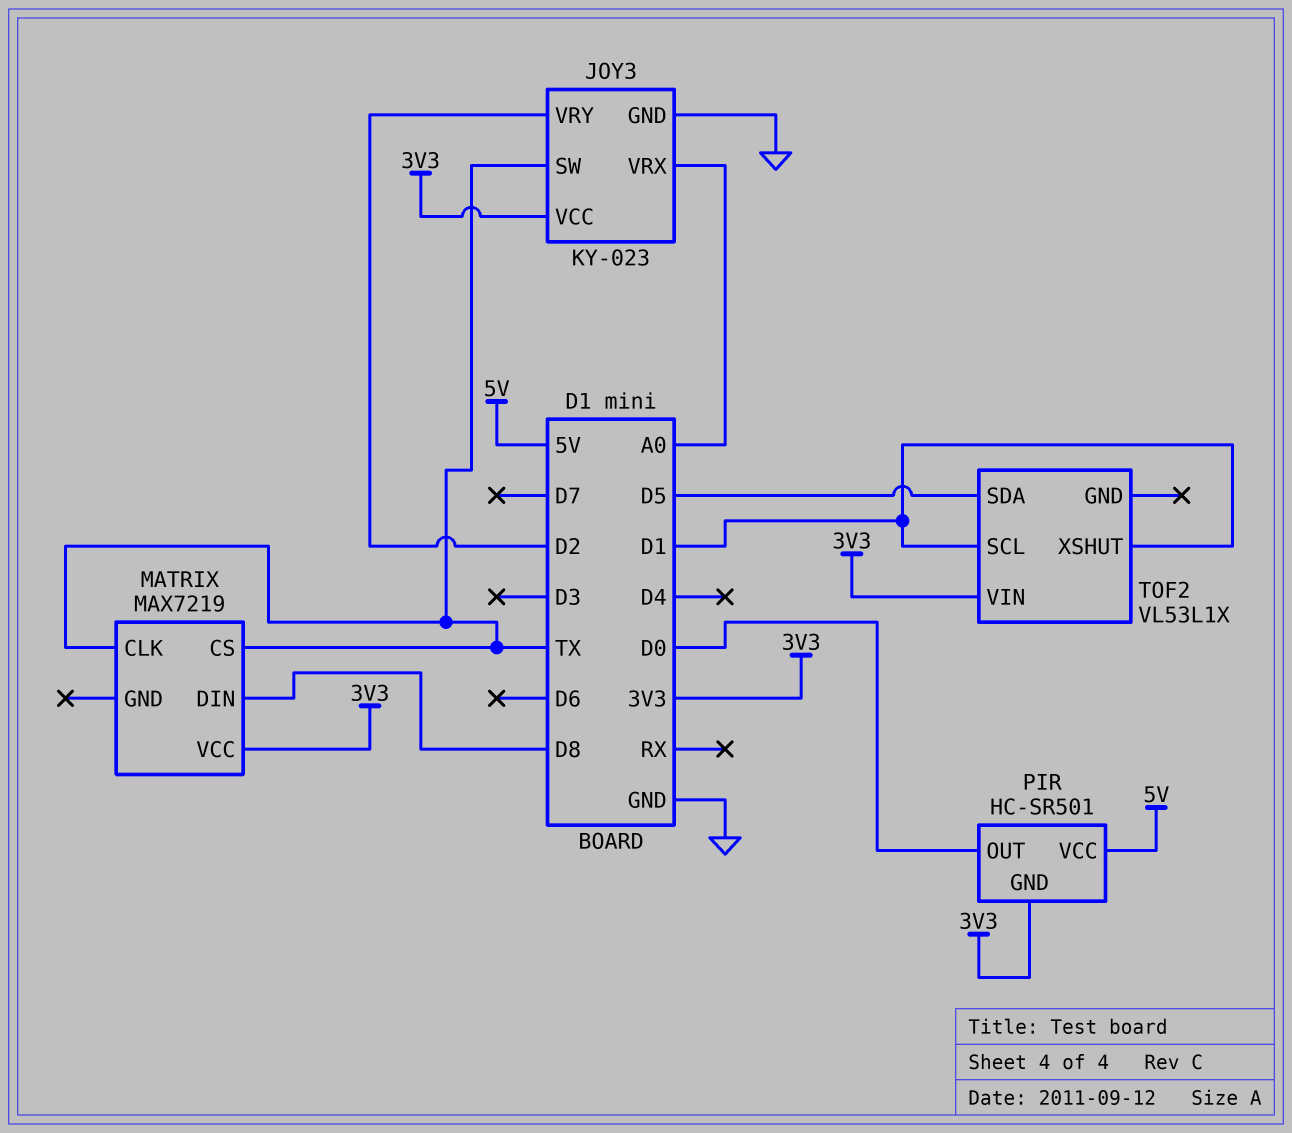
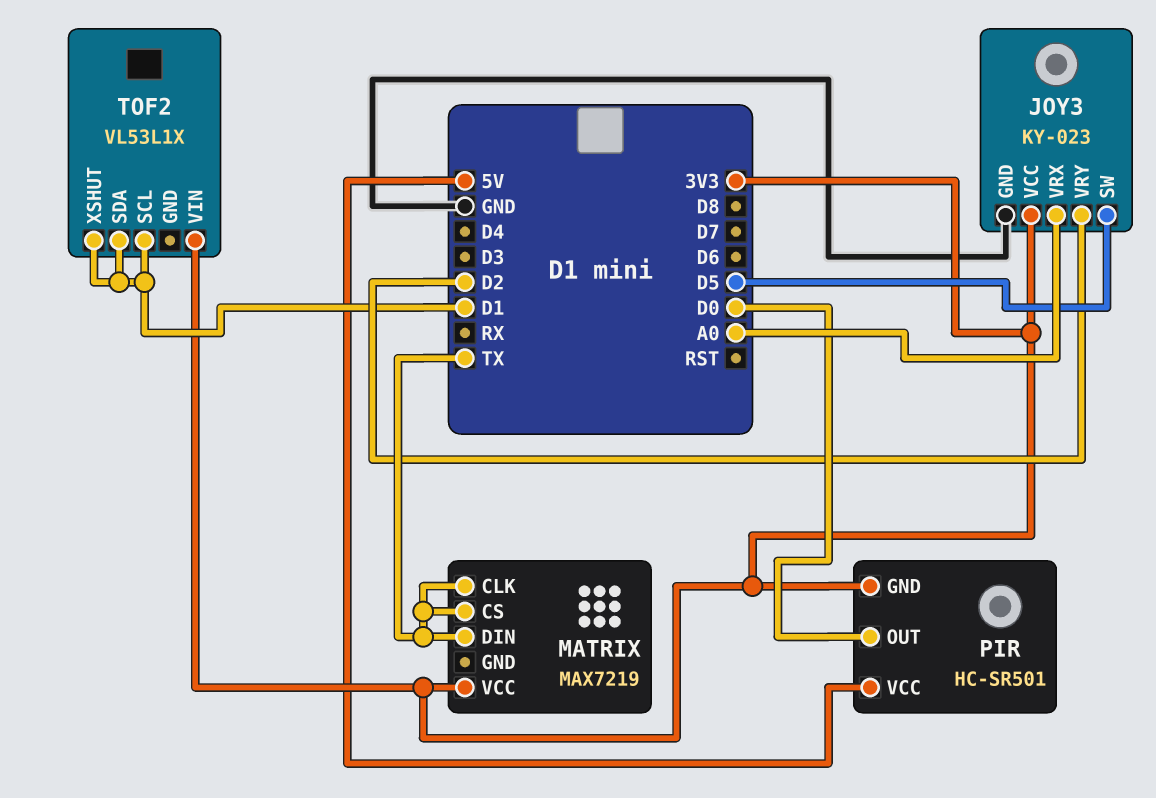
JOY3 pin SW: TX -> D5
MATRIX pin DIN: D8 -> TX
TOF2 pin SDA: D5 -> D1

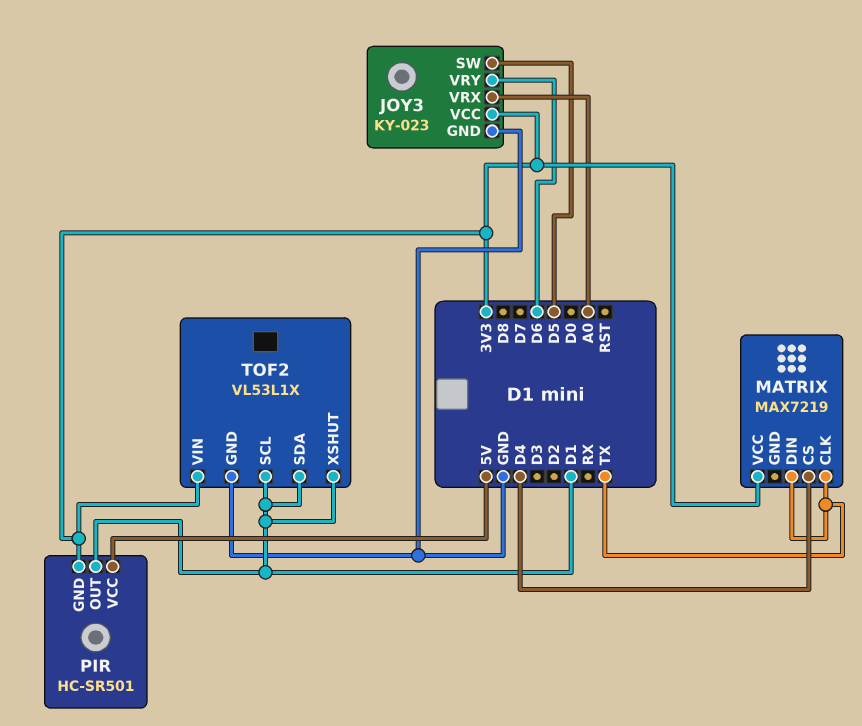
JOY3 pin VRY: D2 -> D6
MATRIX pin CS: TX -> D4
PIR pin OUT: D0 -> D1
TOF2 pin GND: none -> GND

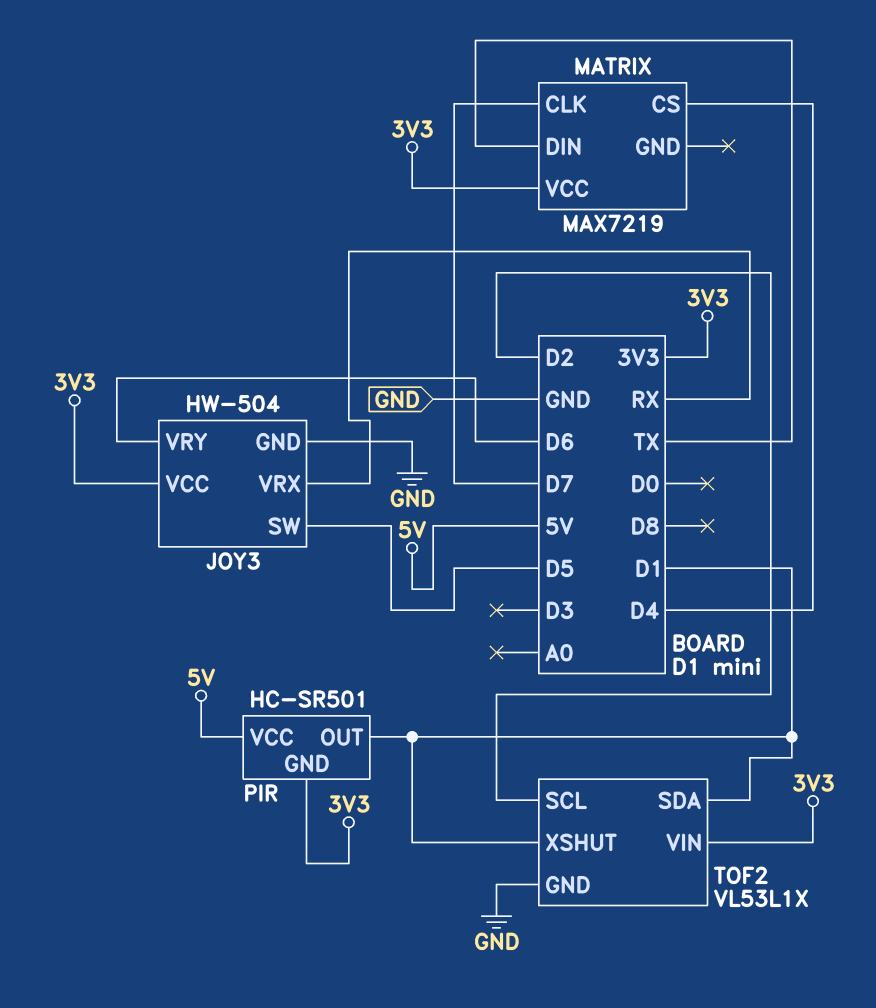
JOY3: KY-023 -> HW-504
JOY3 pin VRX: A0 -> RX
MATRIX pin CLK: TX -> D7
TOF2 pin SCL: D1 -> D2

